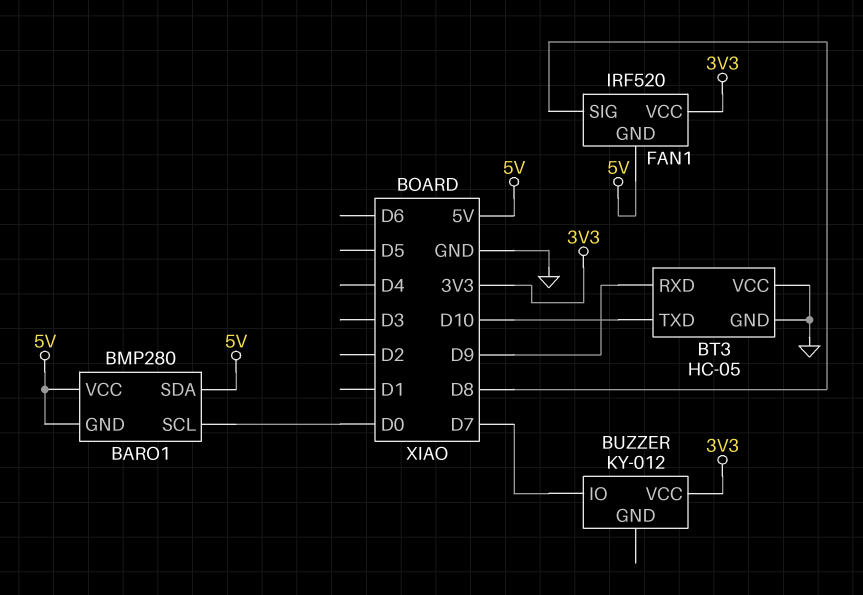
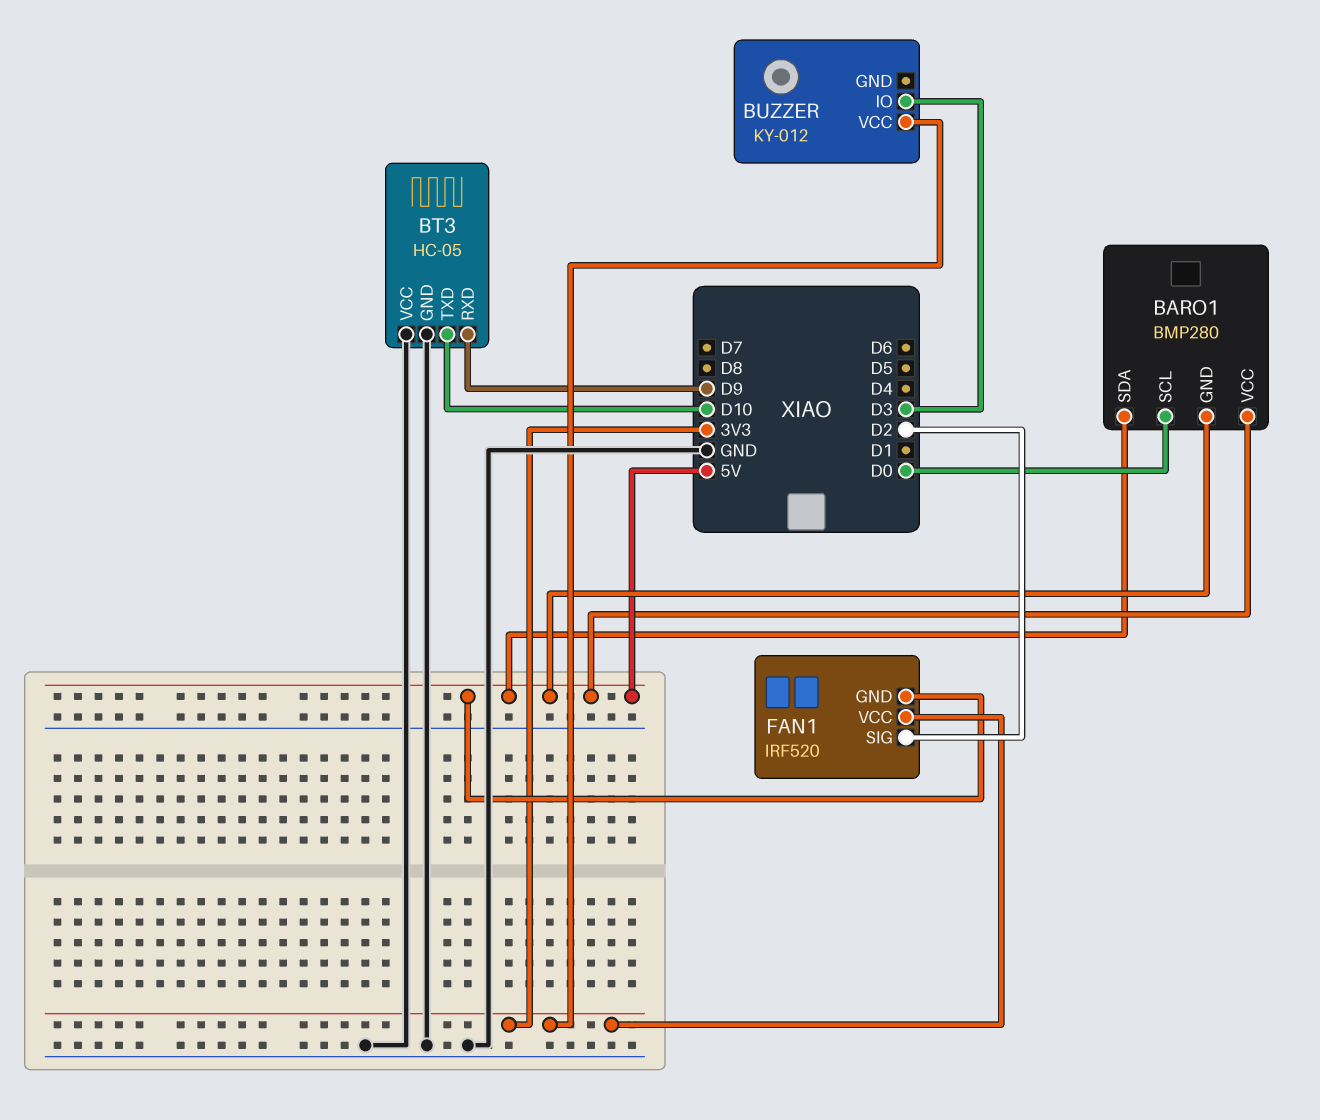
BUZZER pin IO: D7 -> D3
FAN1 pin SIG: D8 -> D2

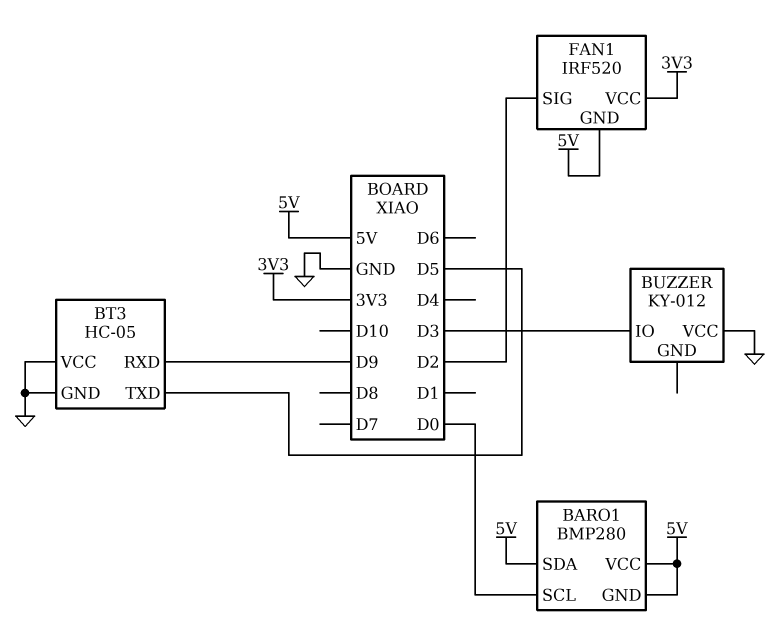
BT3 pin TXD: D10 -> D5
BUZZER pin VCC: 3V3 -> GND

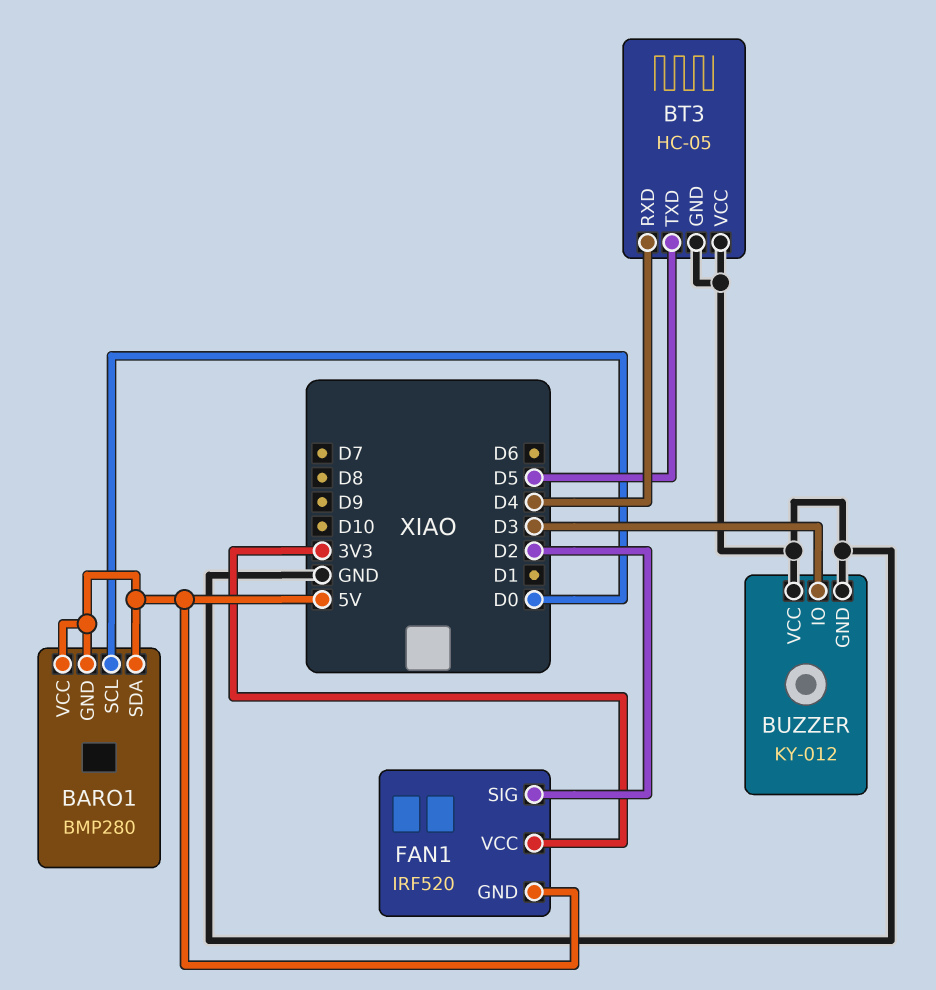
BT3 pin RXD: D9 -> D4
BUZZER pin GND: none -> GND

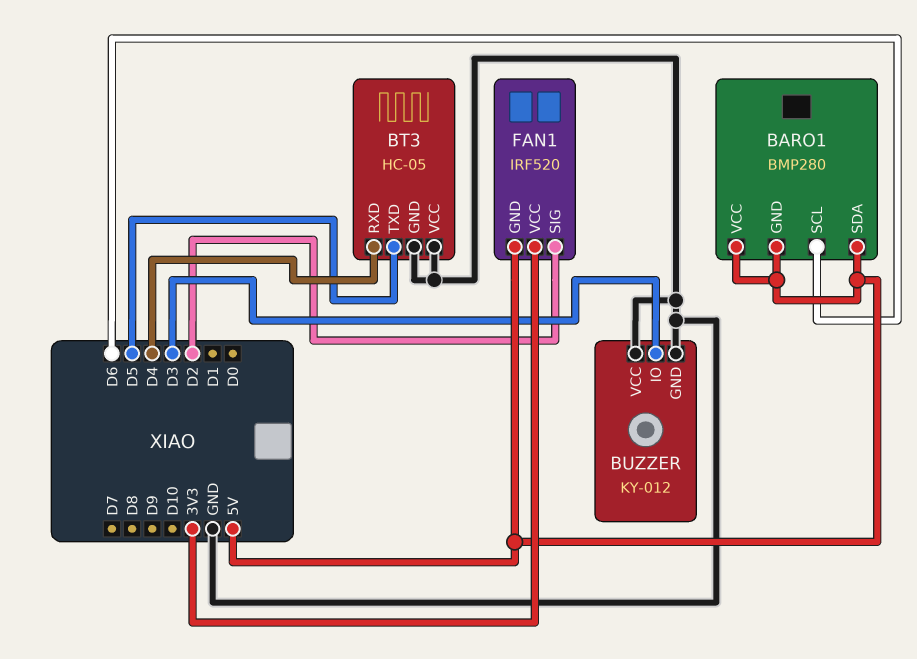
BARO1 pin SCL: D0 -> D6

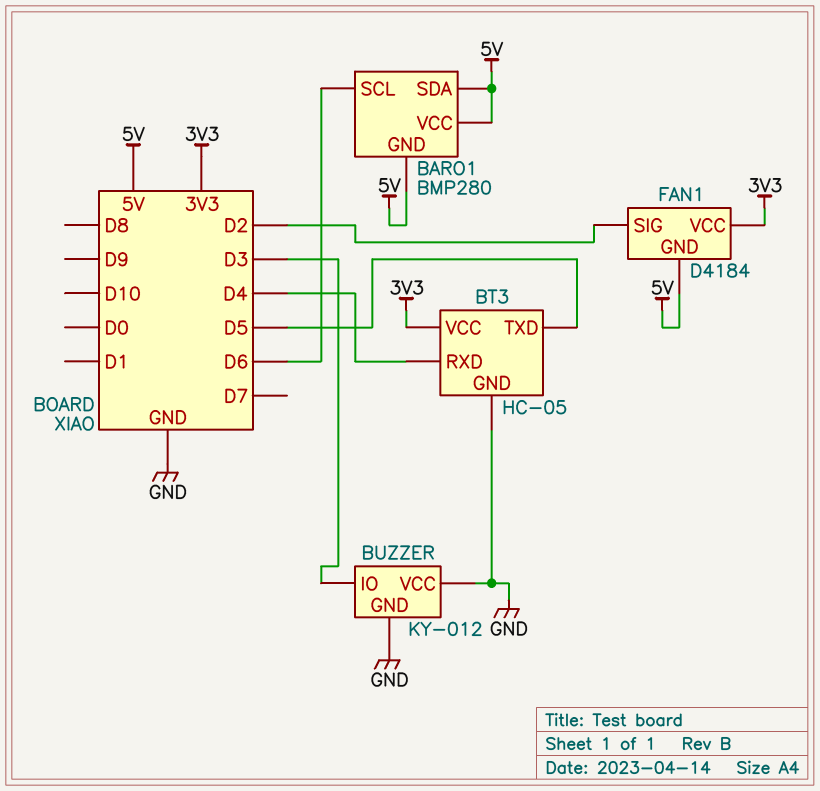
BT3 pin VCC: GND -> 3V3
FAN1: IRF520 -> D4184

